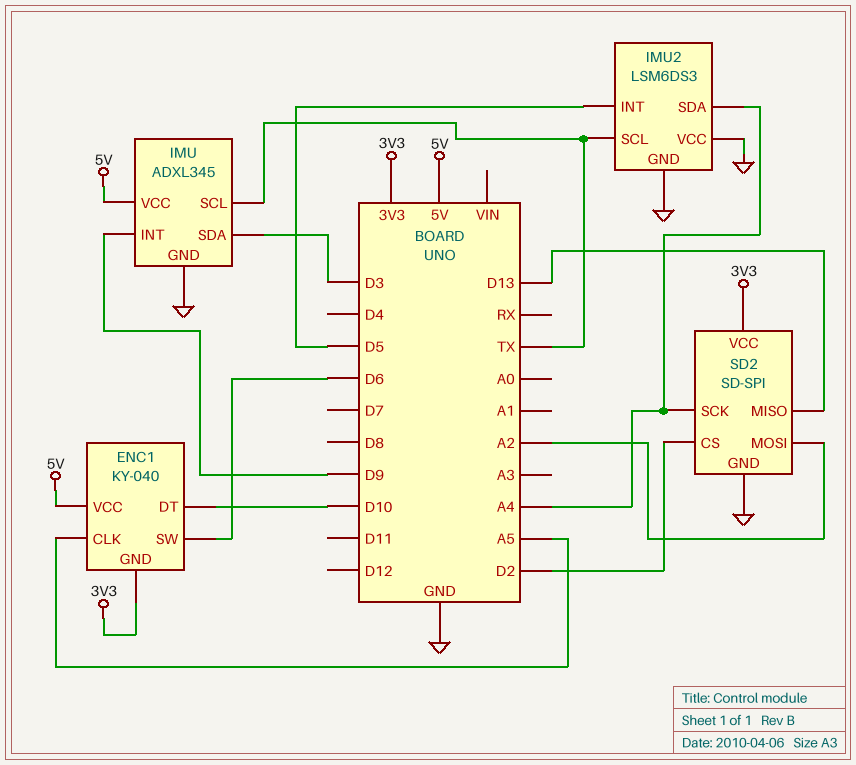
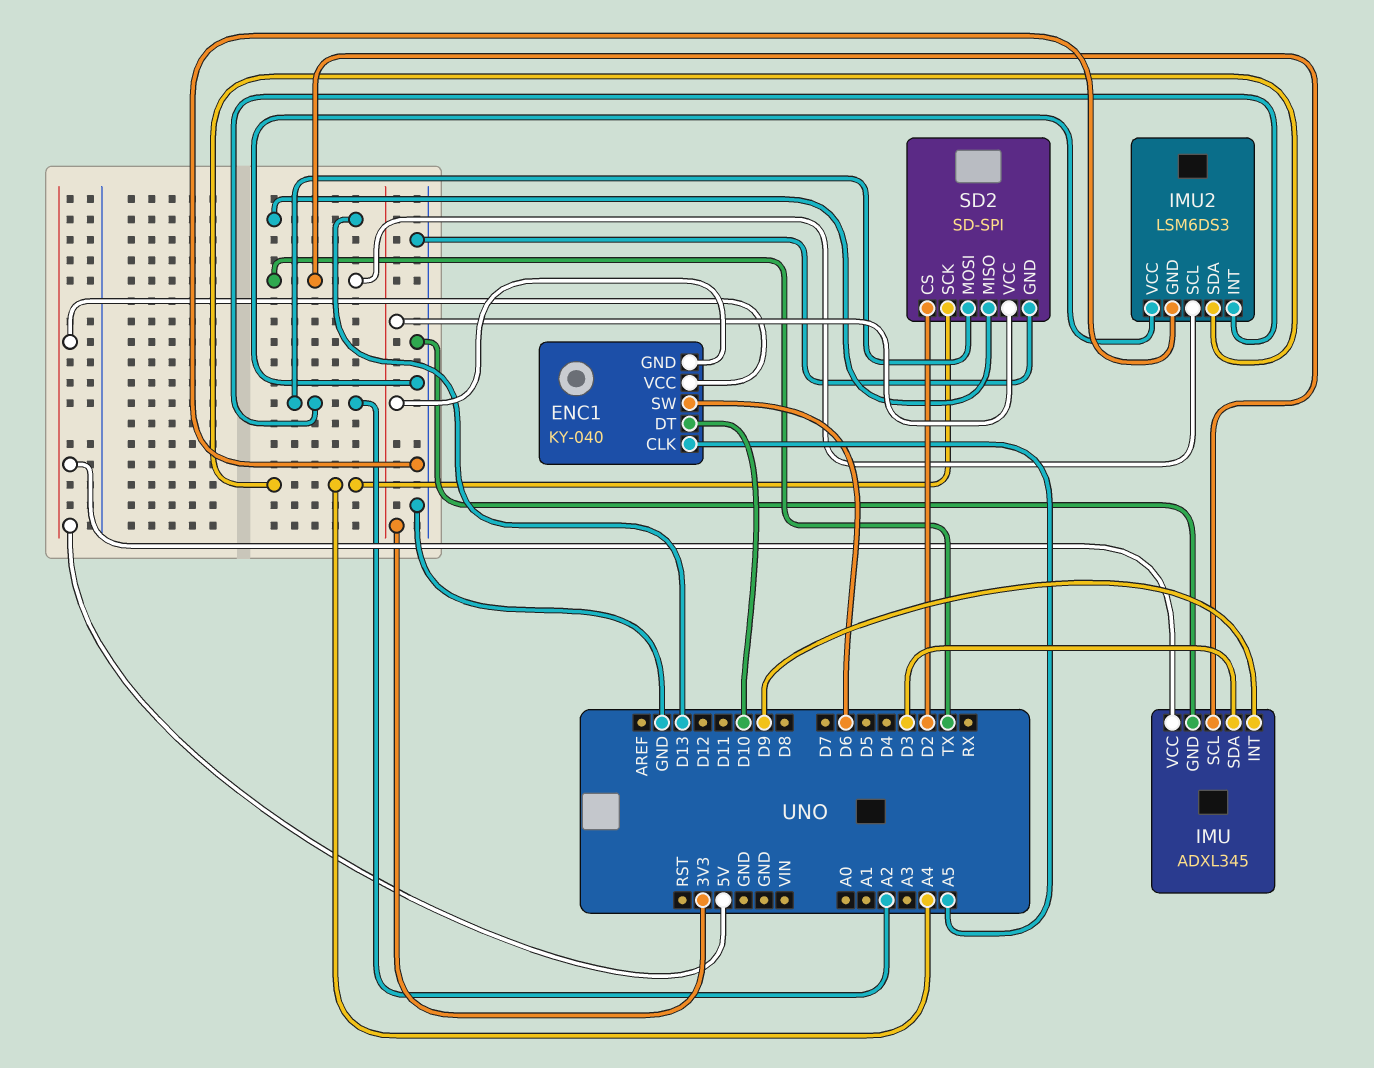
IMU2 pin INT: D5 -> A2

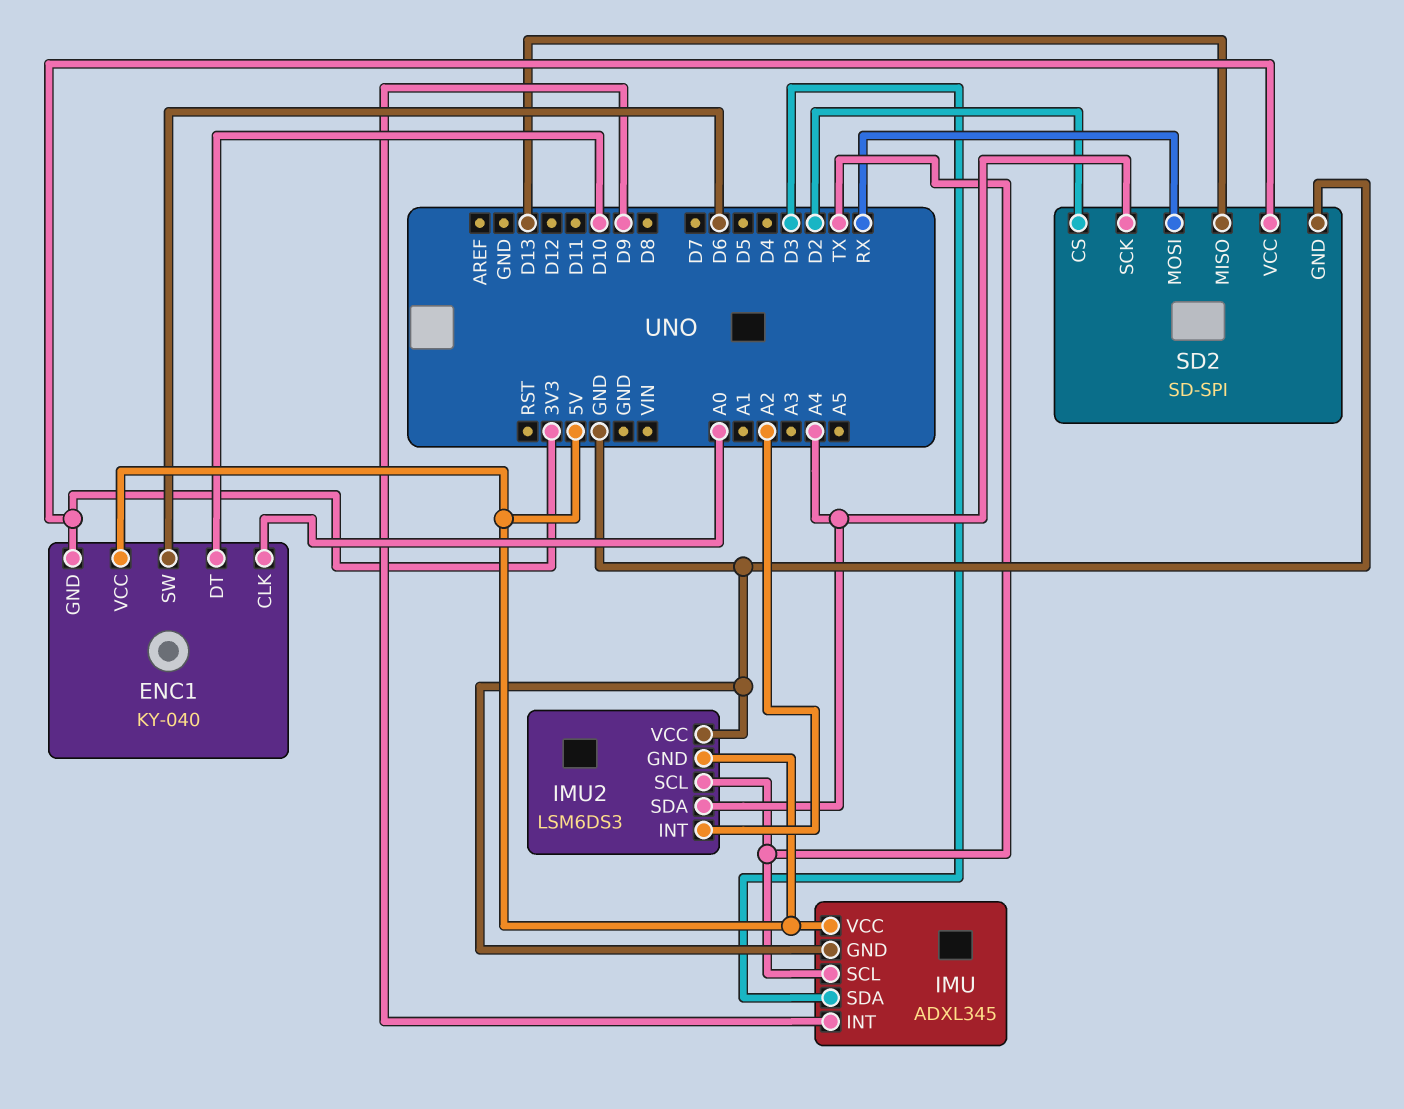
ENC1 pin CLK: A5 -> A0
IMU2 pin GND: GND -> 5V
SD2 pin MOSI: A2 -> RX

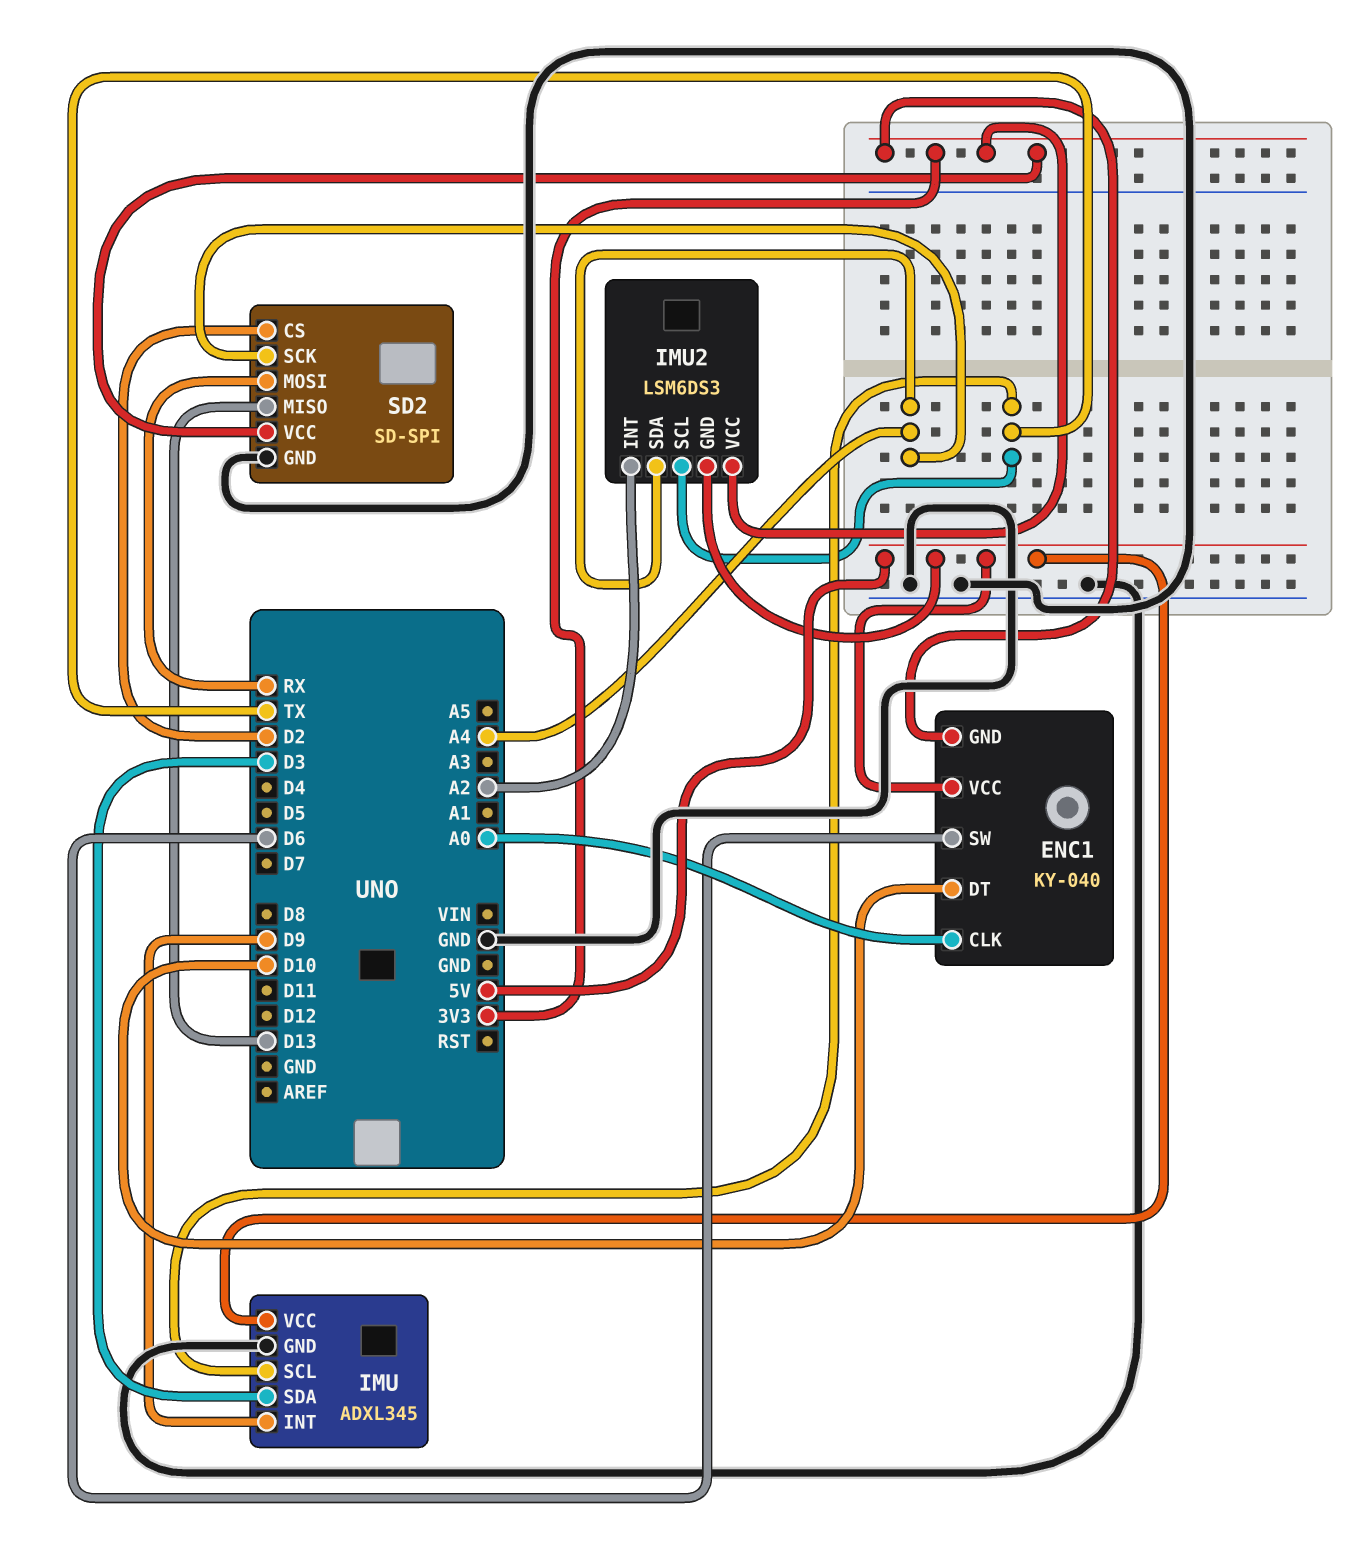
IMU2 pin VCC: GND -> 3V3

